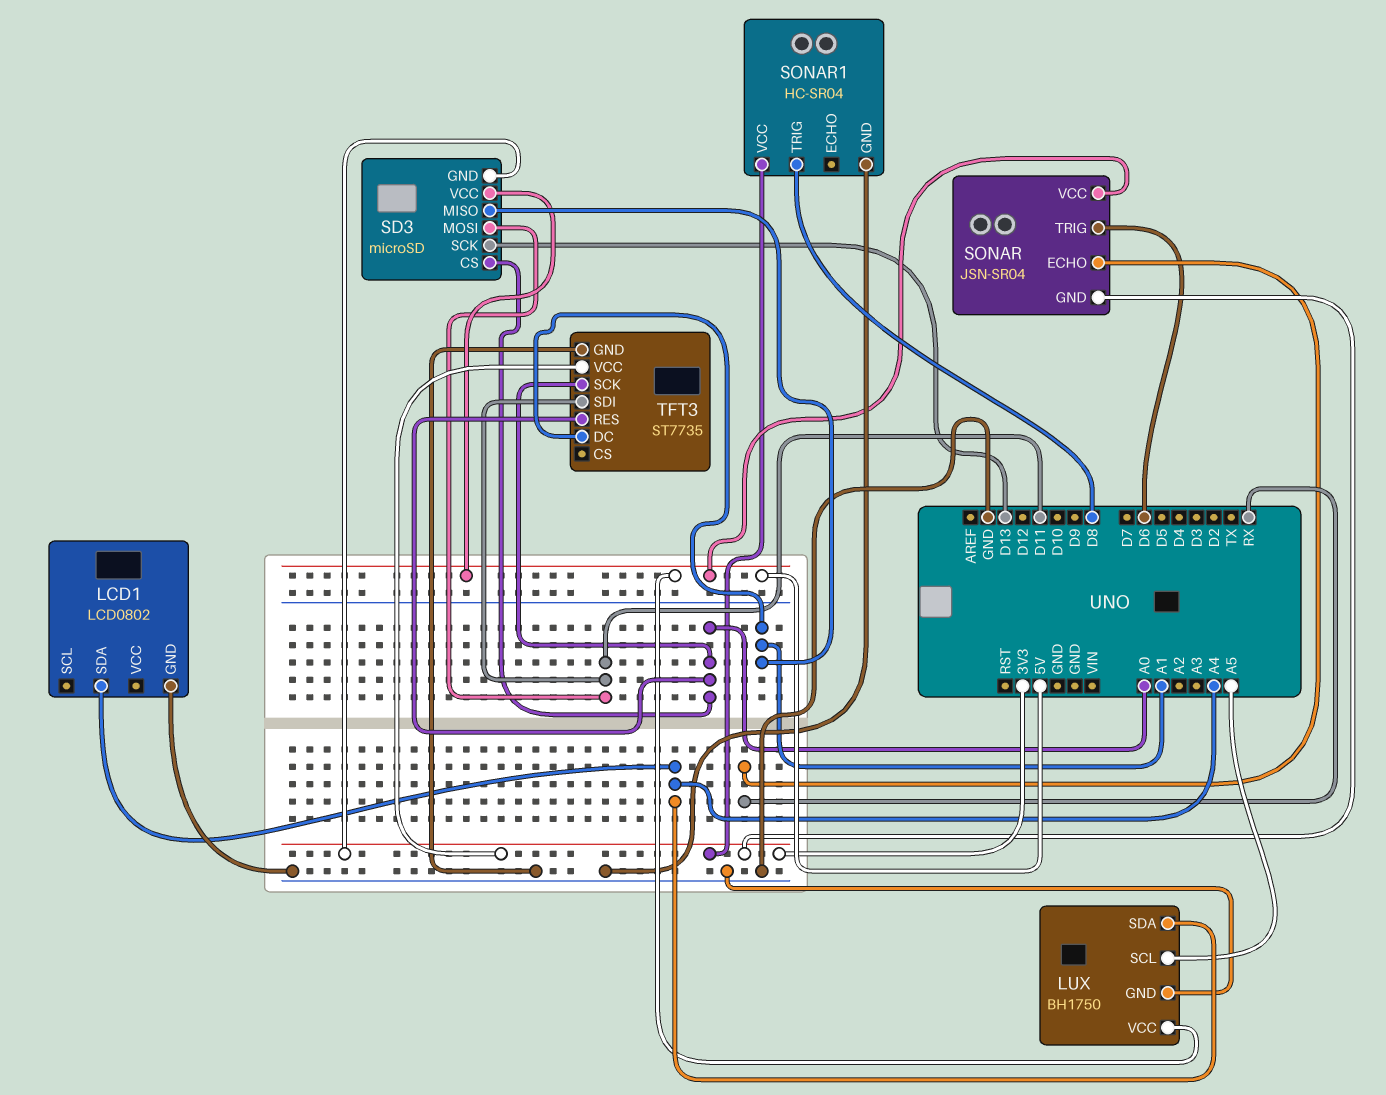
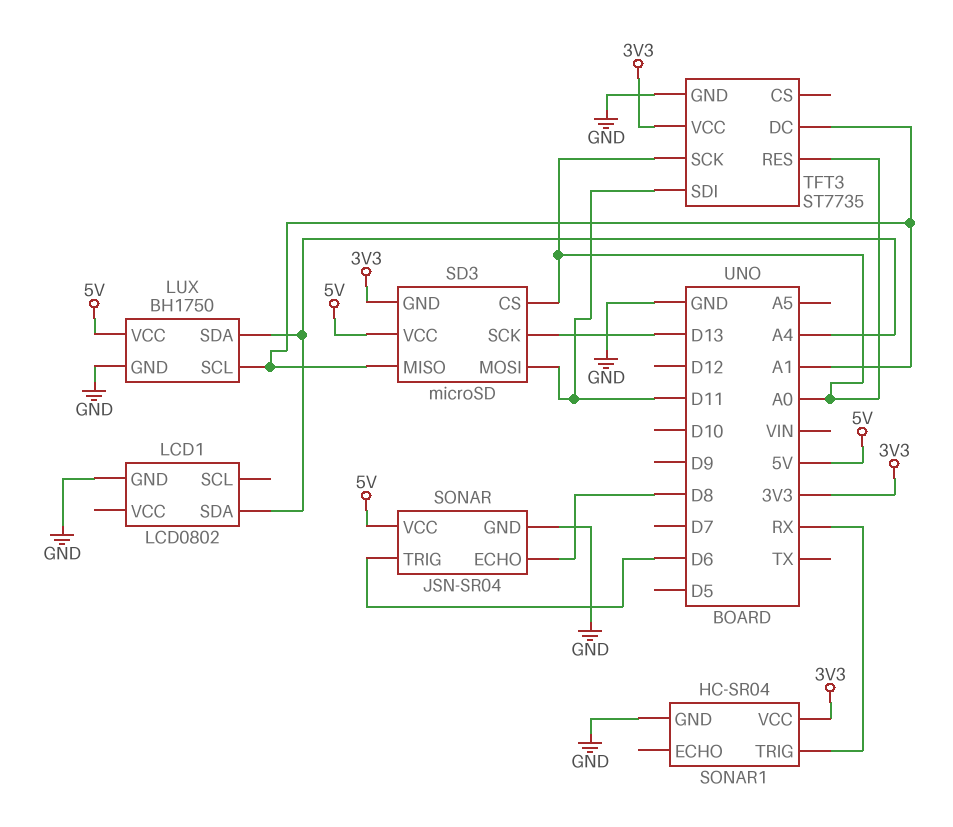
LUX pin SCL: A5 -> A1
SONAR pin ECHO: RX -> D8
SONAR pin GND: 3V3 -> GND
SONAR1 pin TRIG: D8 -> RX

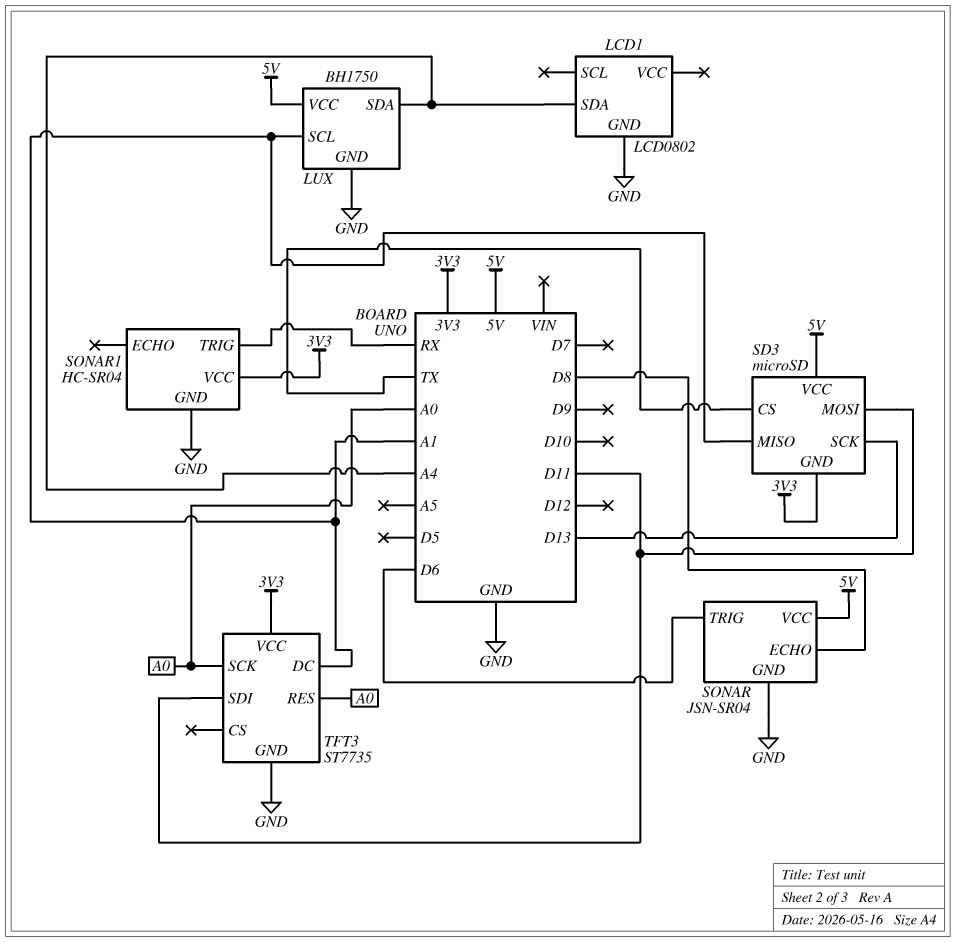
SD3 pin CS: A0 -> TX

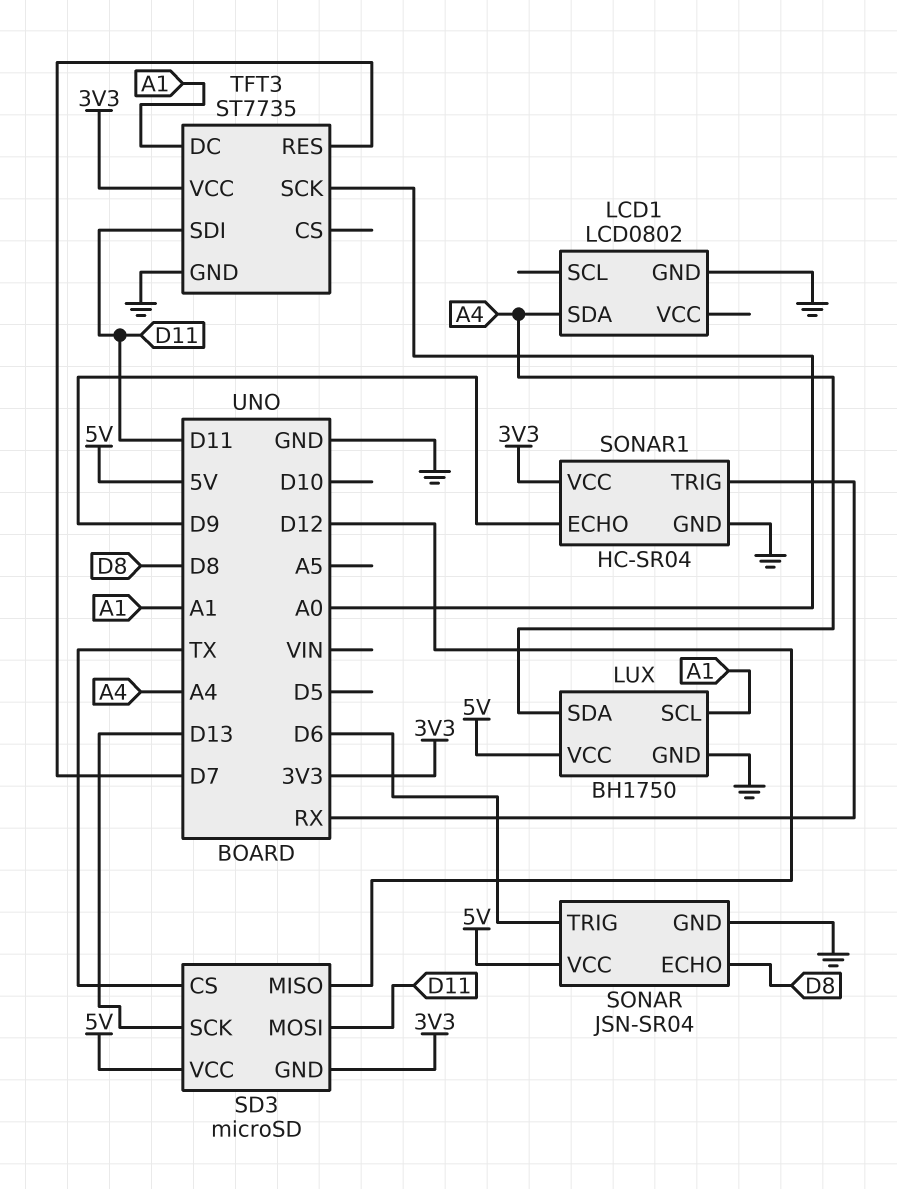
SD3 pin MISO: A1 -> D12
SONAR1 pin ECHO: none -> D9
TFT3 pin RES: A0 -> D7

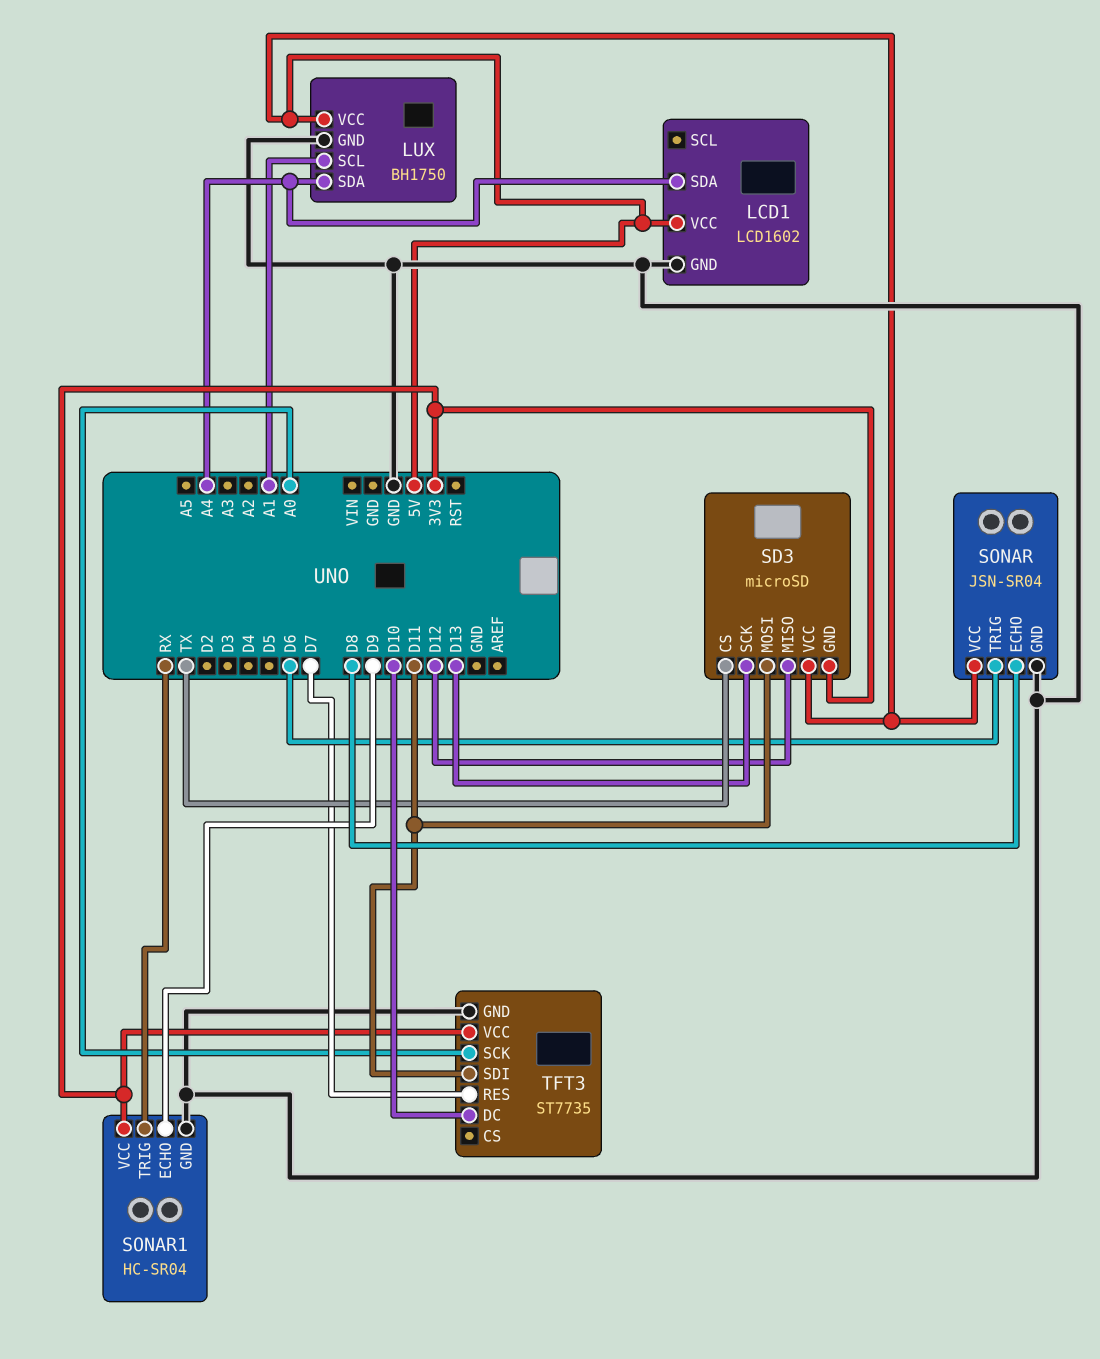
LCD1: LCD0802 -> LCD1602
LCD1 pin VCC: none -> 5V
TFT3 pin DC: A1 -> D10

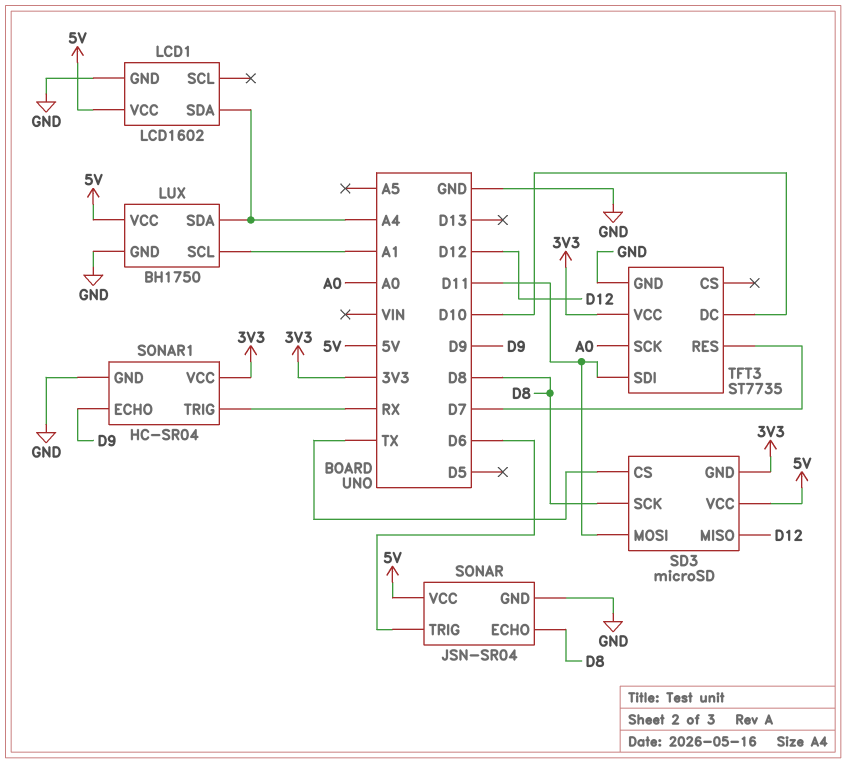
SD3 pin SCK: D13 -> D8

